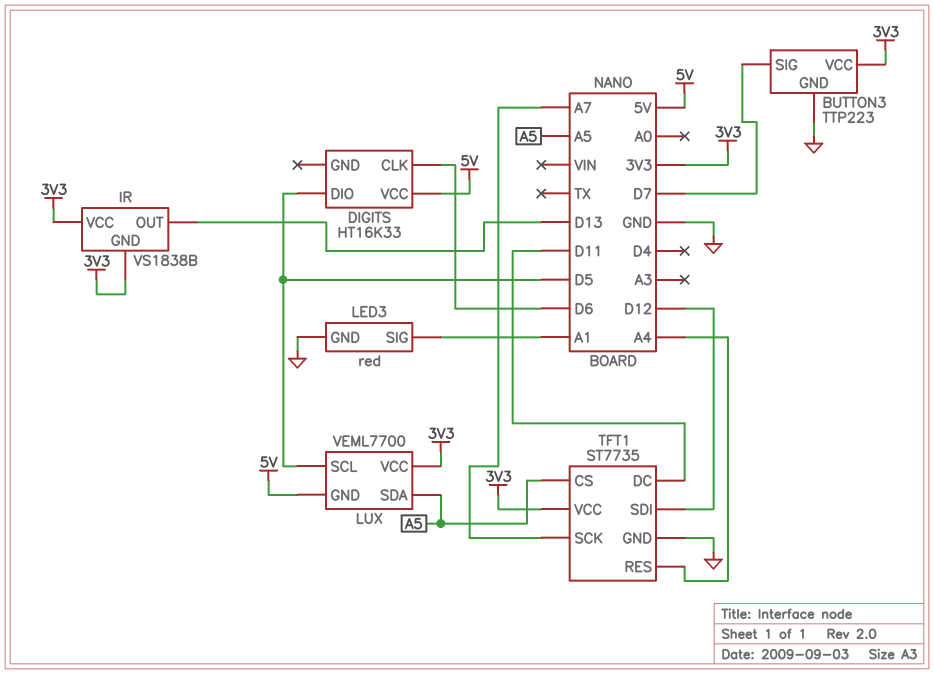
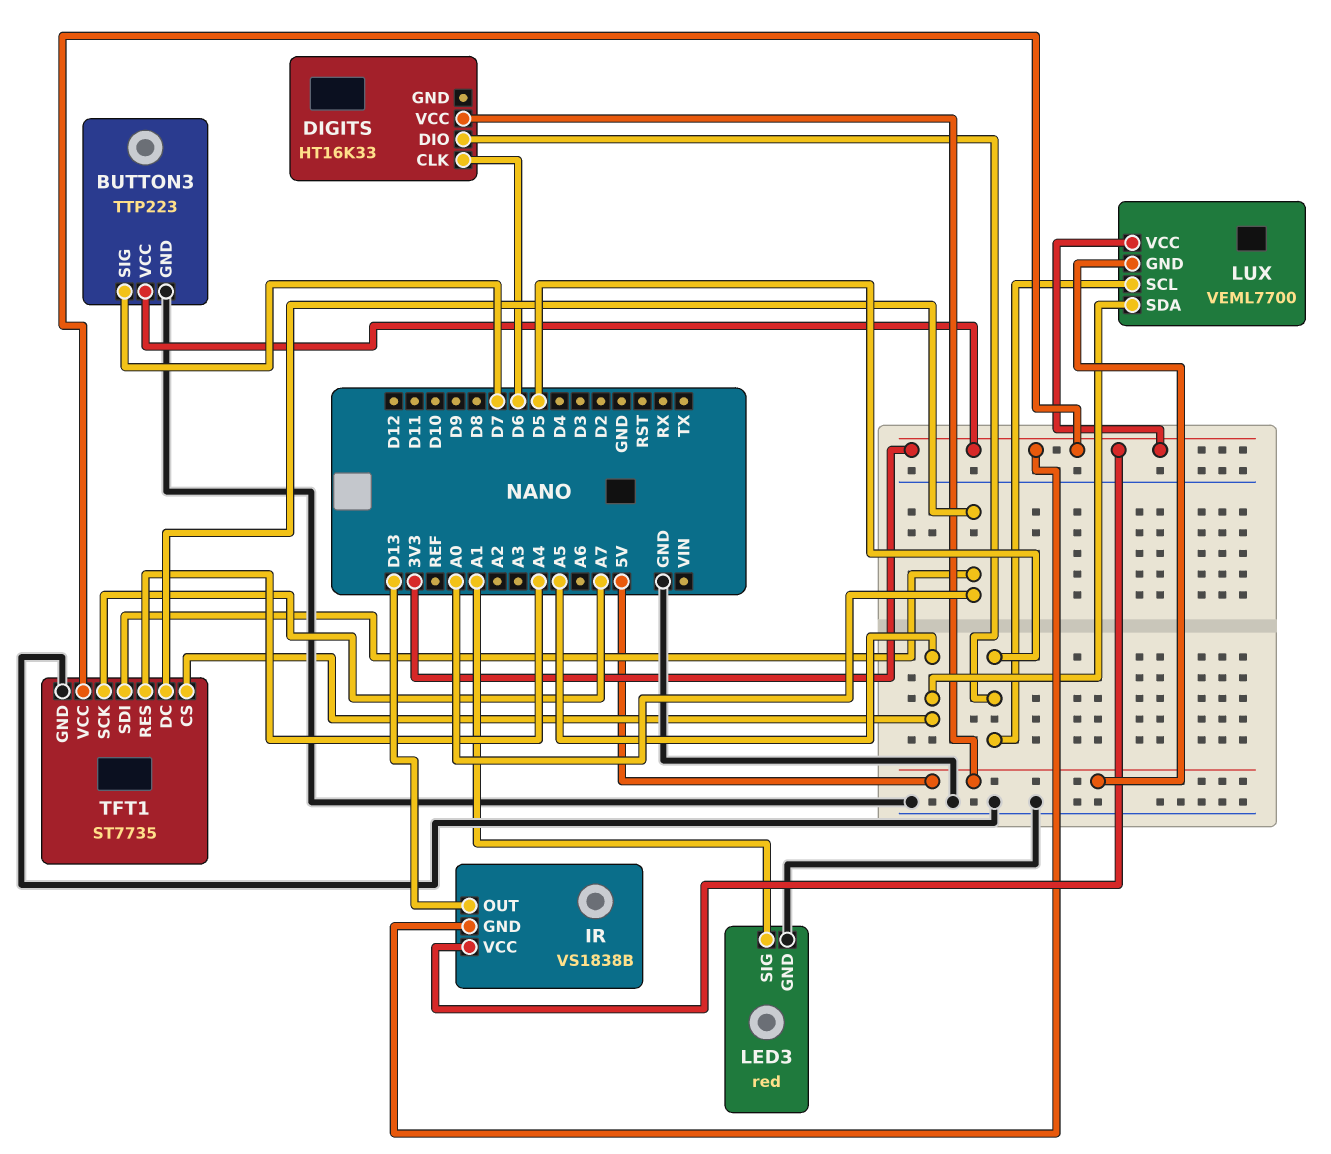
TFT1 pin DC: D11 -> A0
TFT1 pin SDI: D12 -> A0

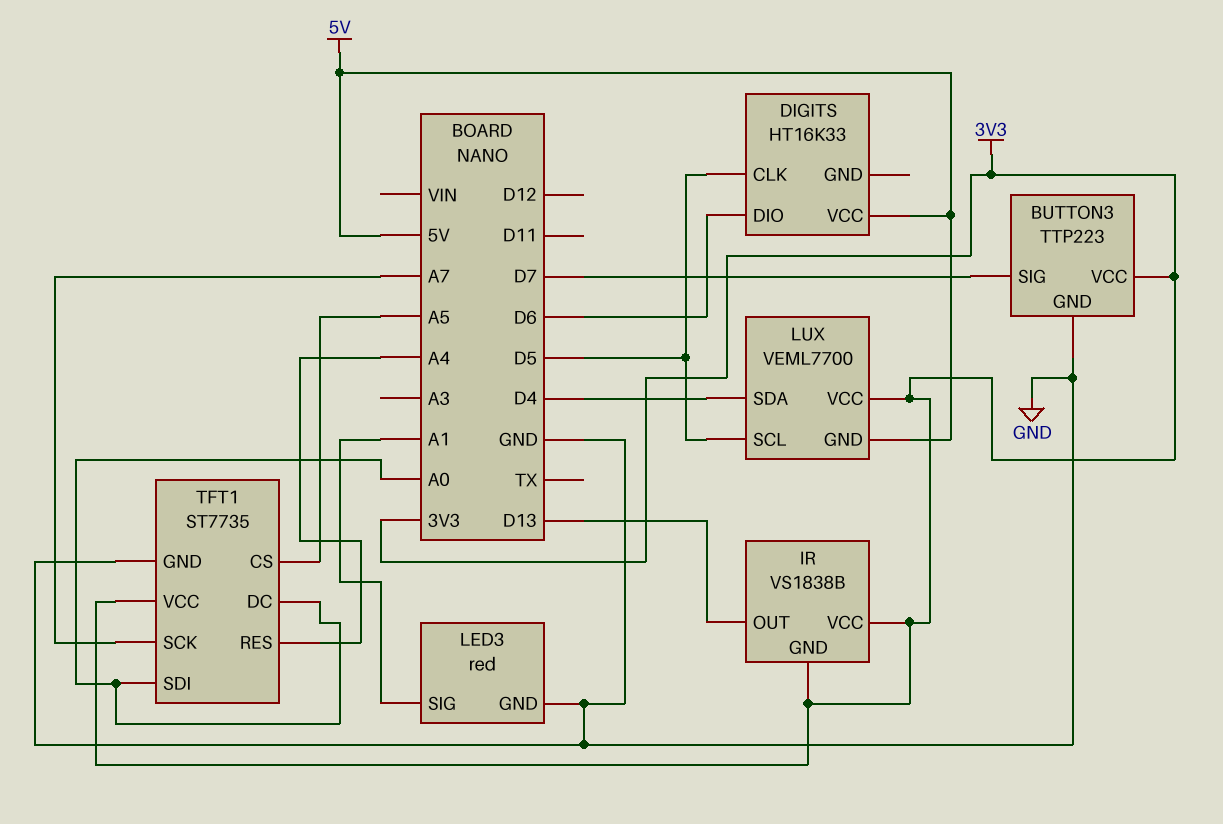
DIGITS pin CLK: D6 -> D5
DIGITS pin DIO: D5 -> D6
LUX pin SDA: A5 -> D4

